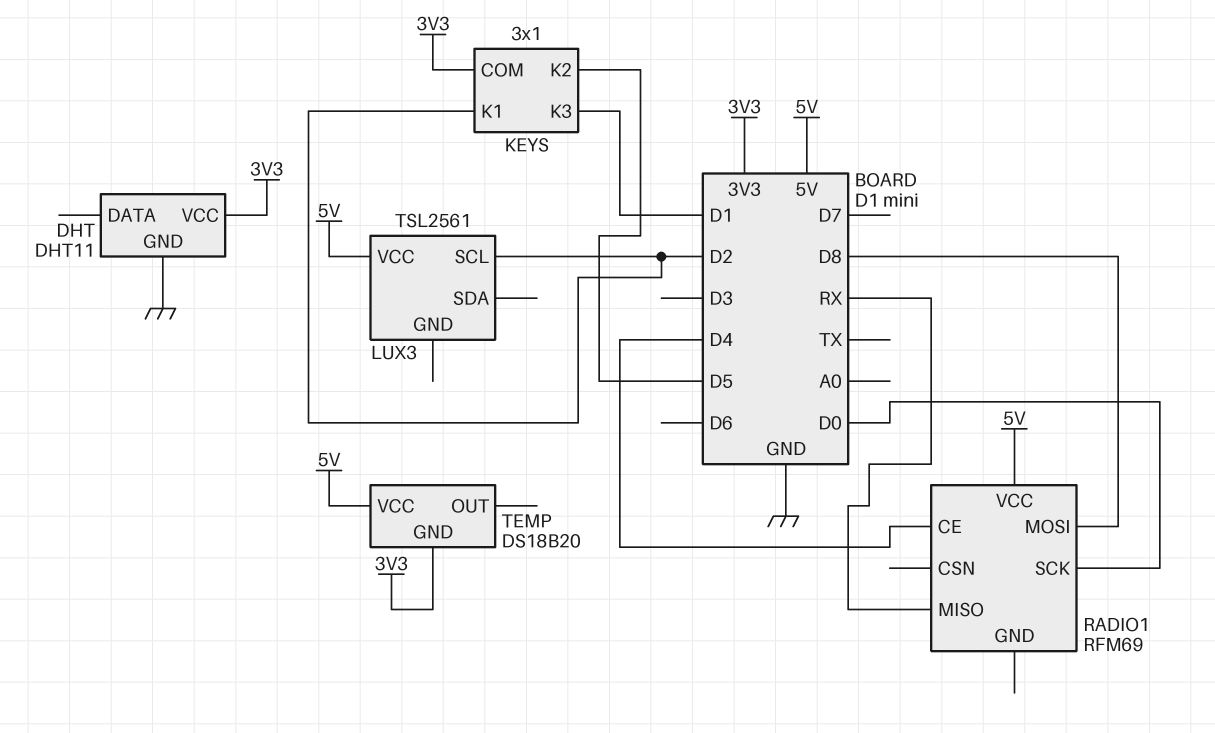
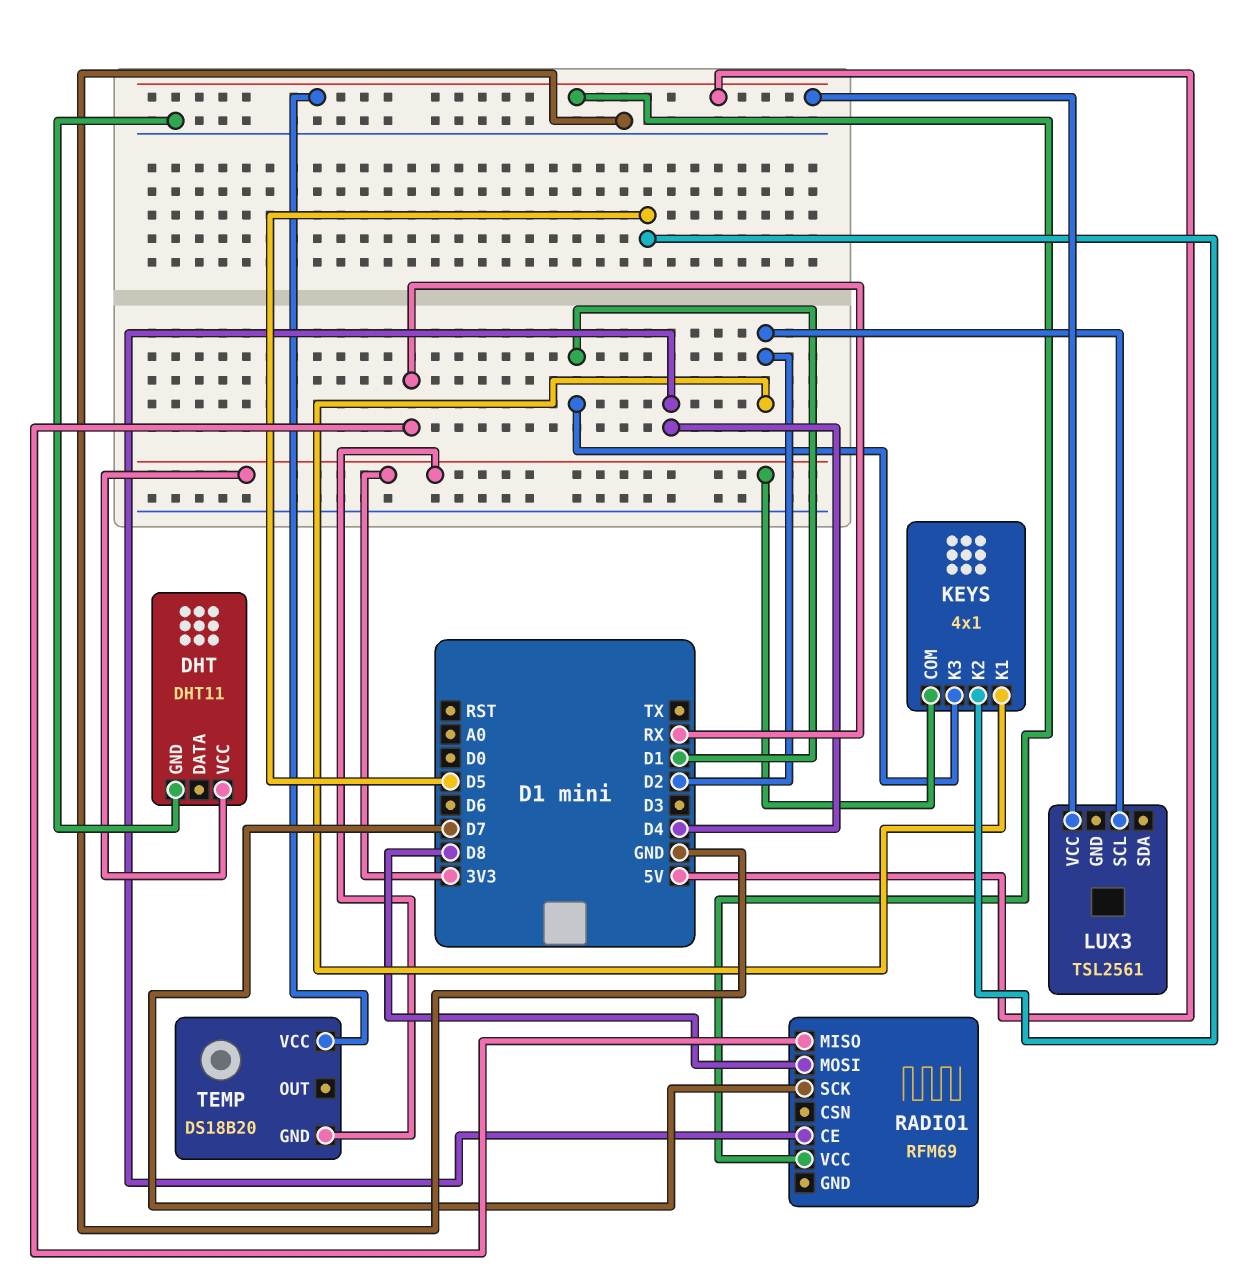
KEYS: 3x1 -> 4x1
RADIO1 pin SCK: D0 -> D7

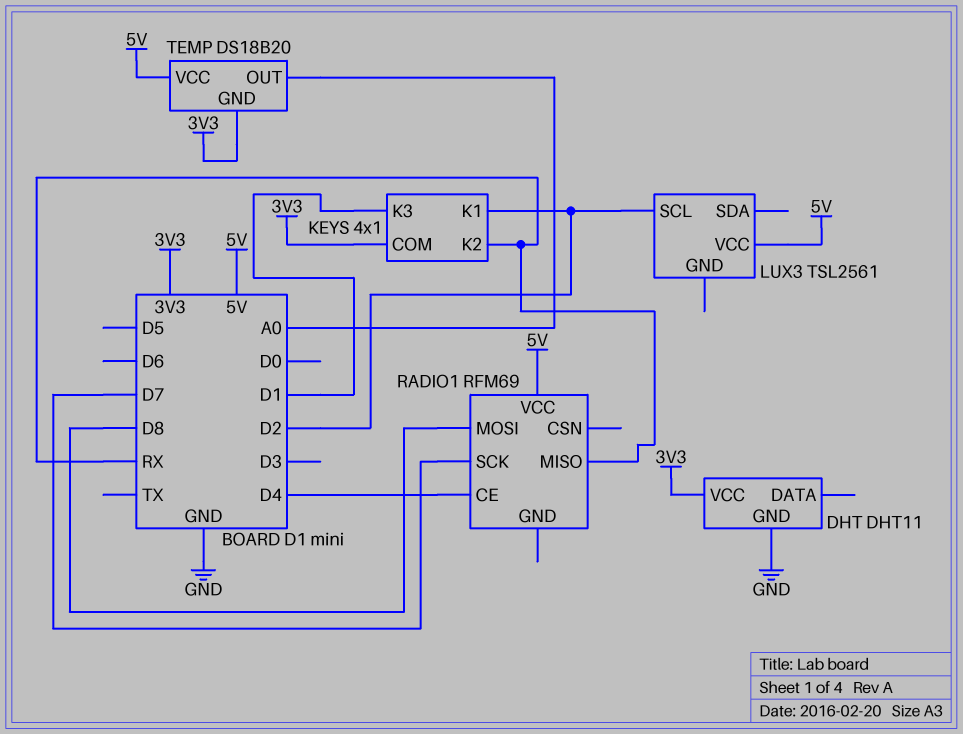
KEYS pin K2: D5 -> RX
TEMP pin OUT: none -> A0

